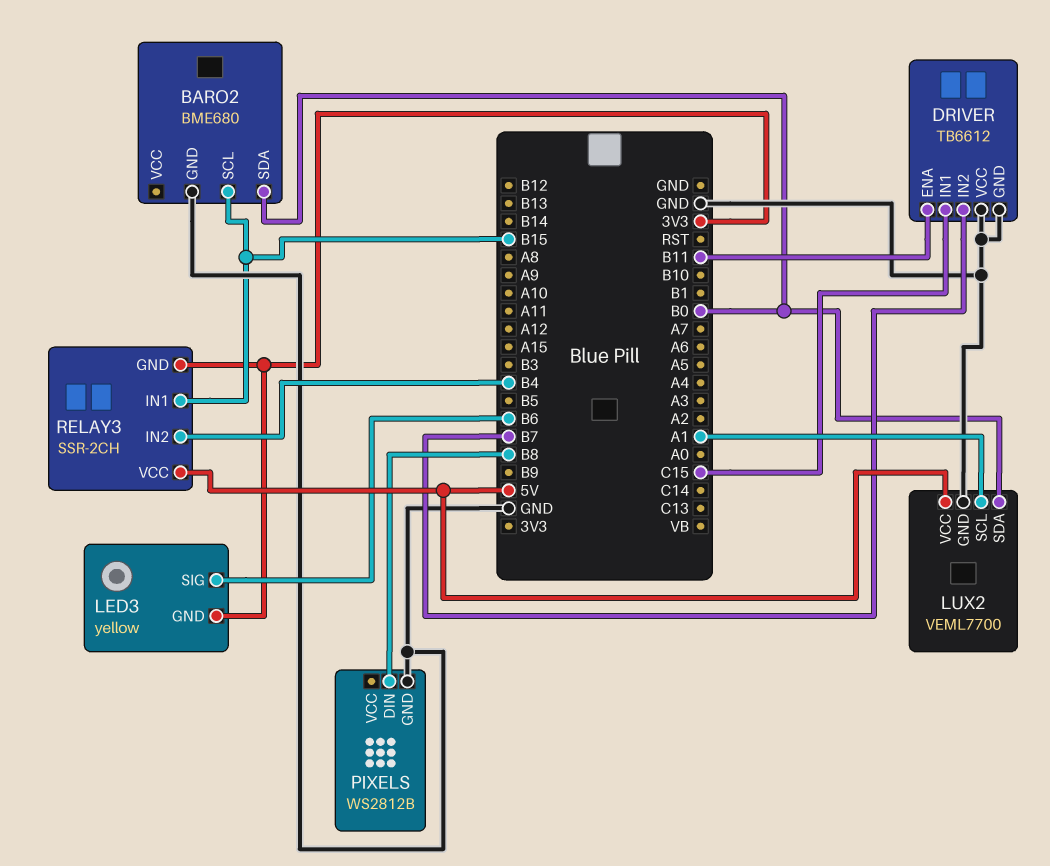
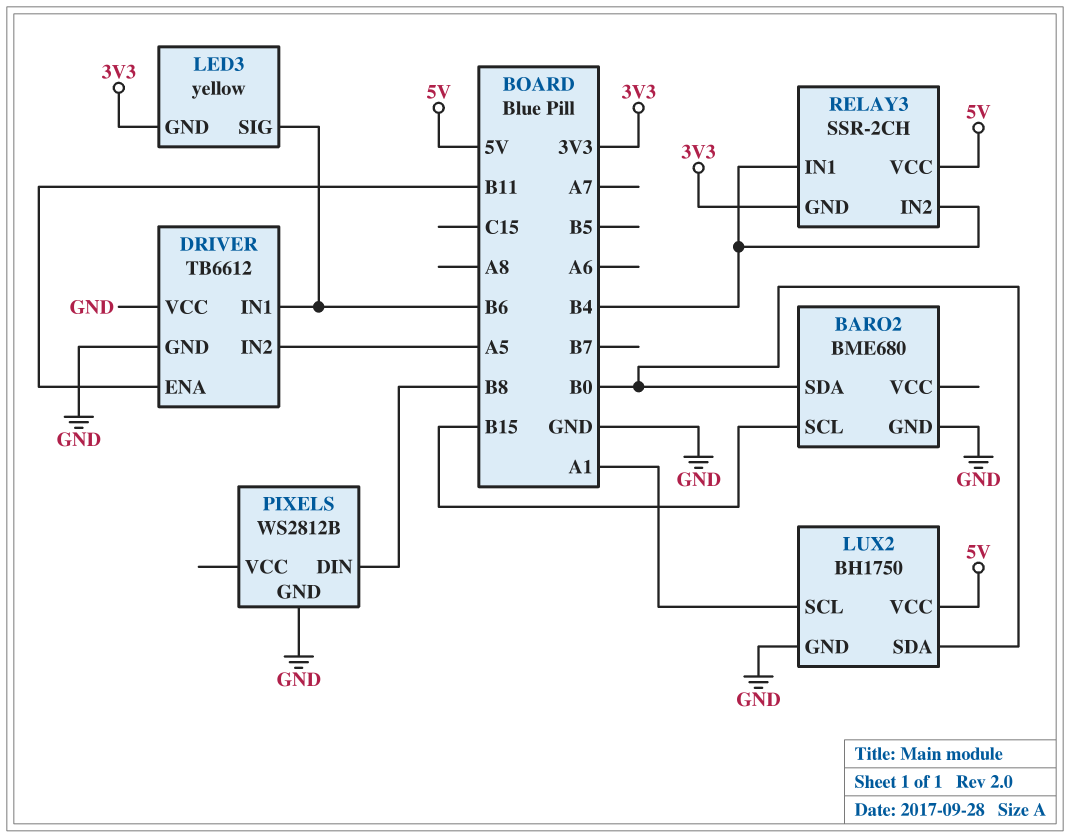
DRIVER pin IN1: C15 -> B6
DRIVER pin IN2: B7 -> A5
LUX2: VEML7700 -> BH1750
RELAY3 pin IN1: B15 -> B4

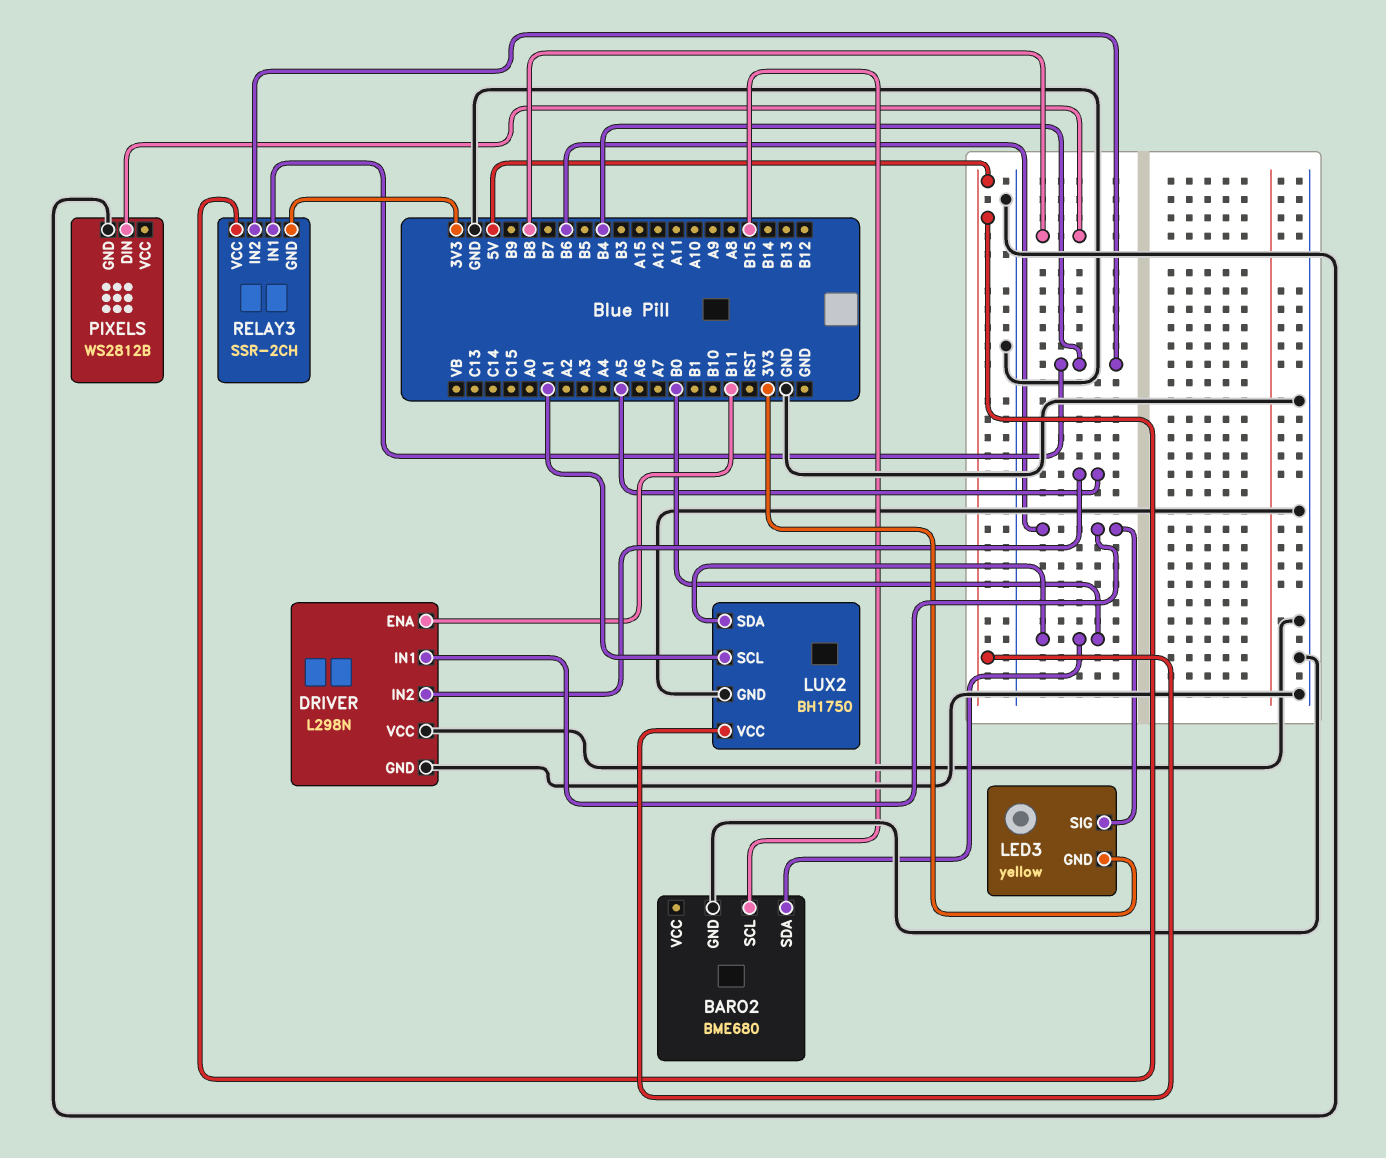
DRIVER: TB6612 -> L298N

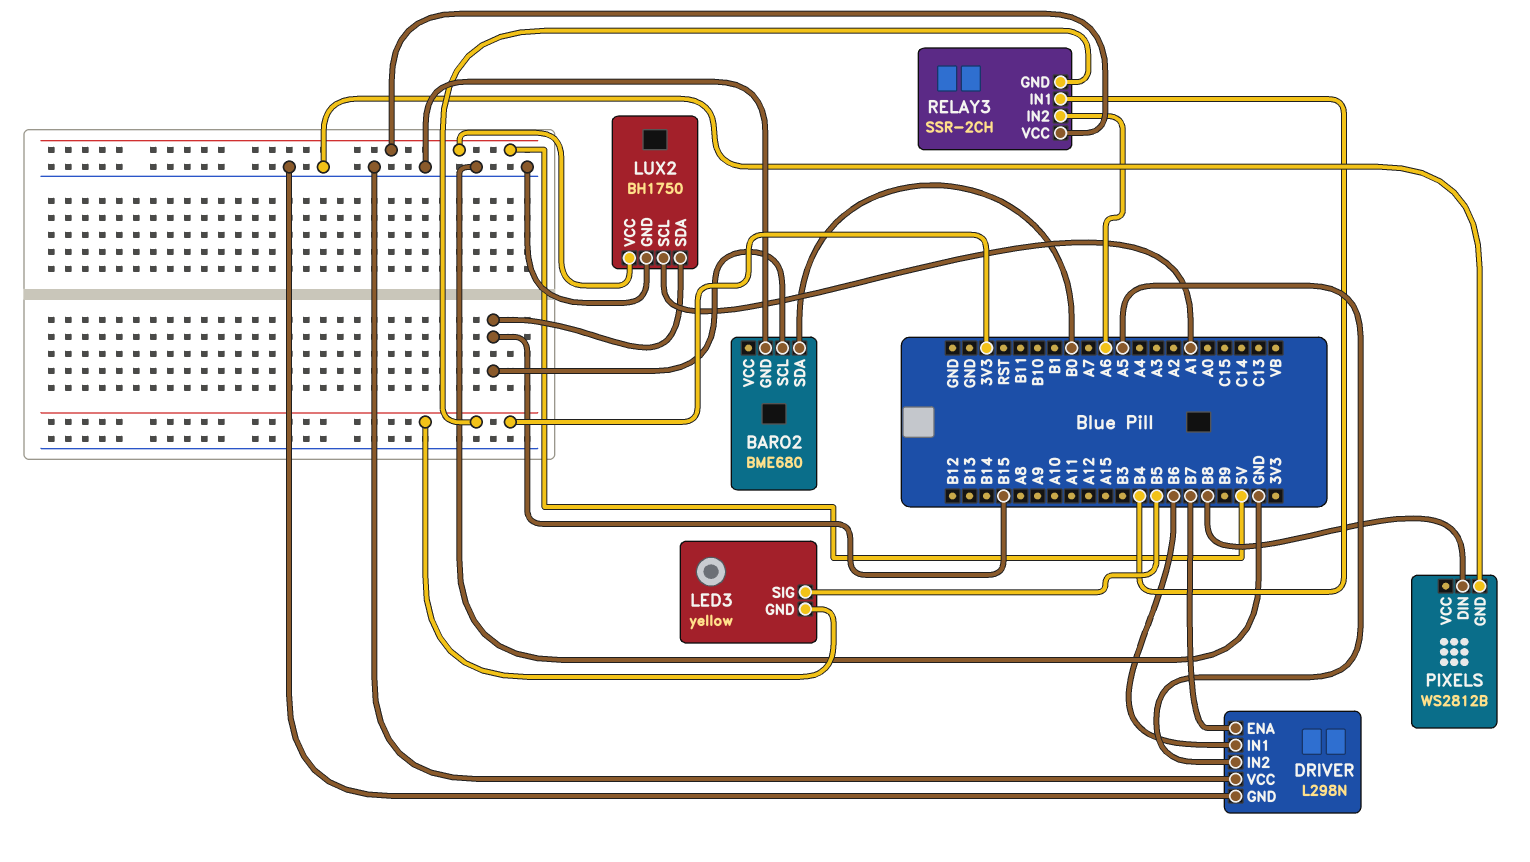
DRIVER pin ENA: B11 -> B7
LED3 pin SIG: B6 -> B5
LUX2 pin SDA: B0 -> B15
RELAY3 pin IN2: B4 -> A6

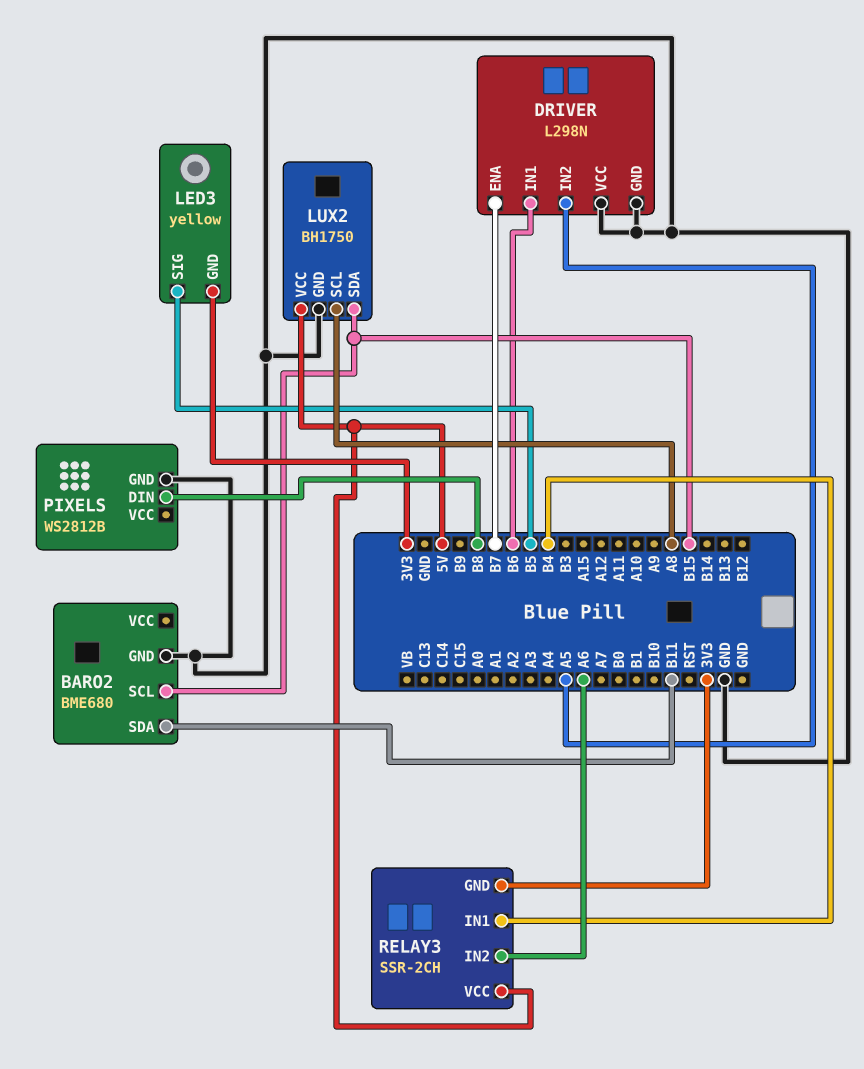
BARO2 pin SDA: B0 -> B11
LUX2 pin SCL: A1 -> A8

